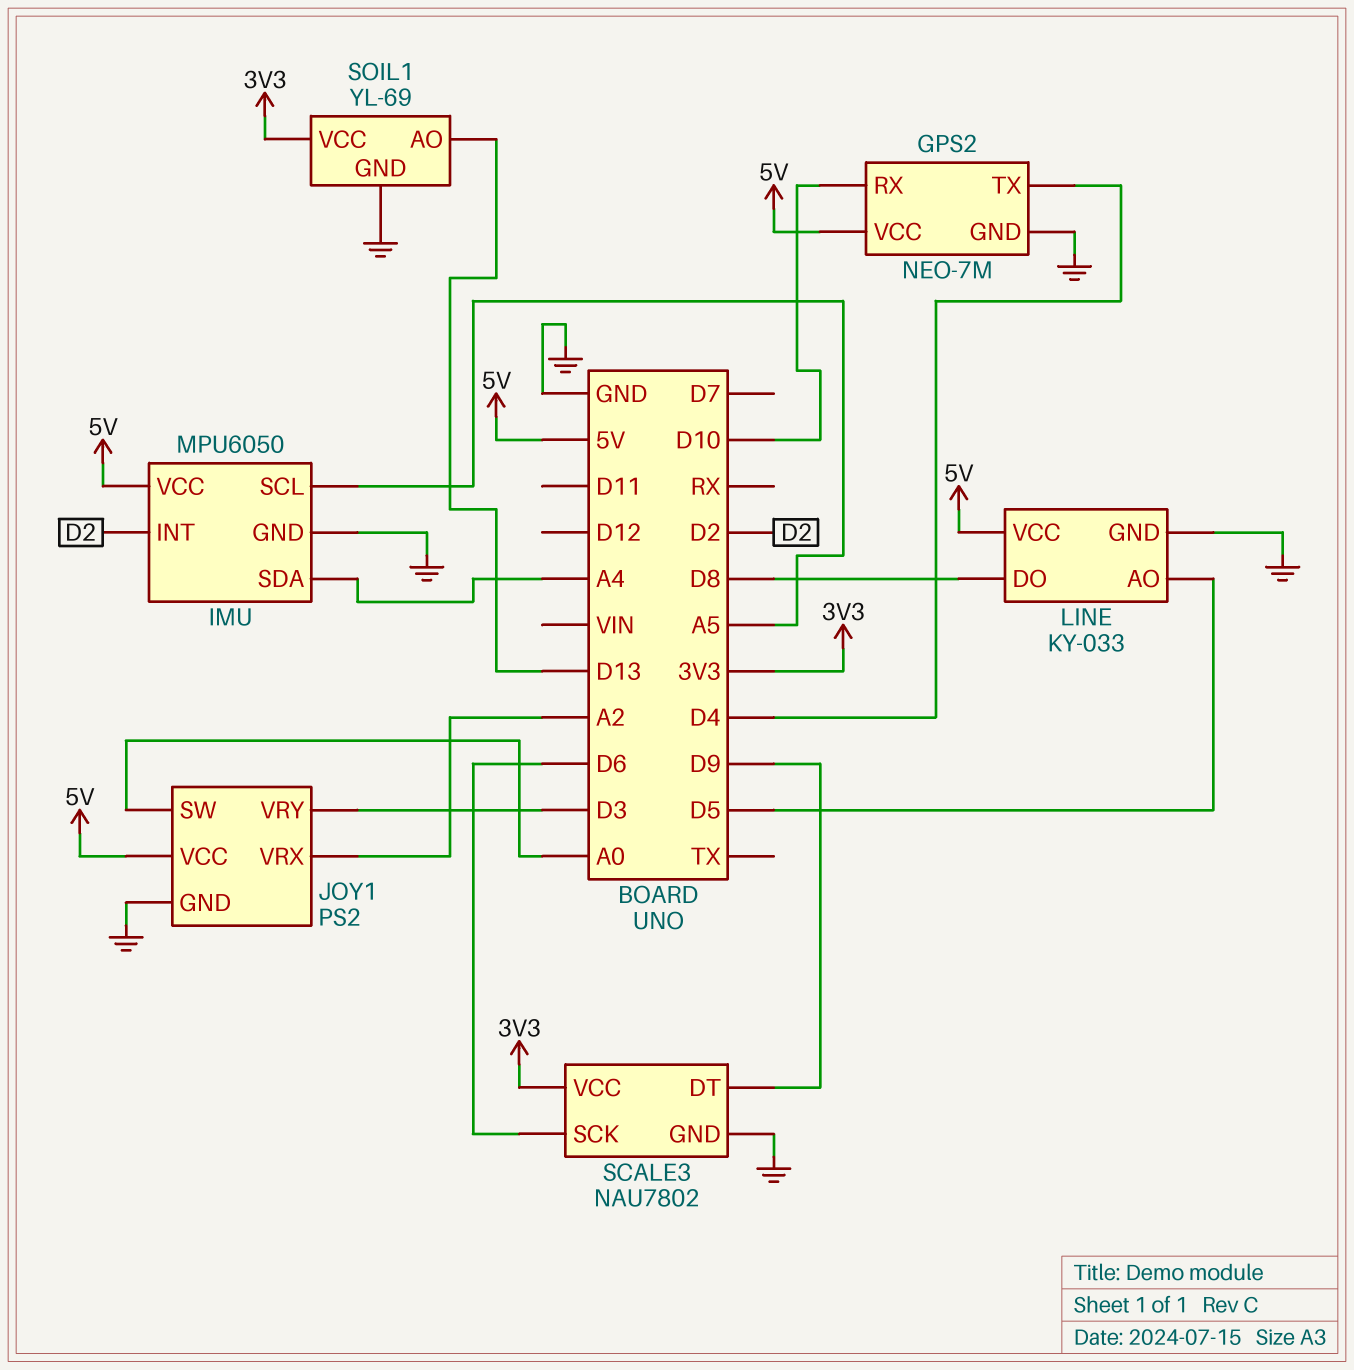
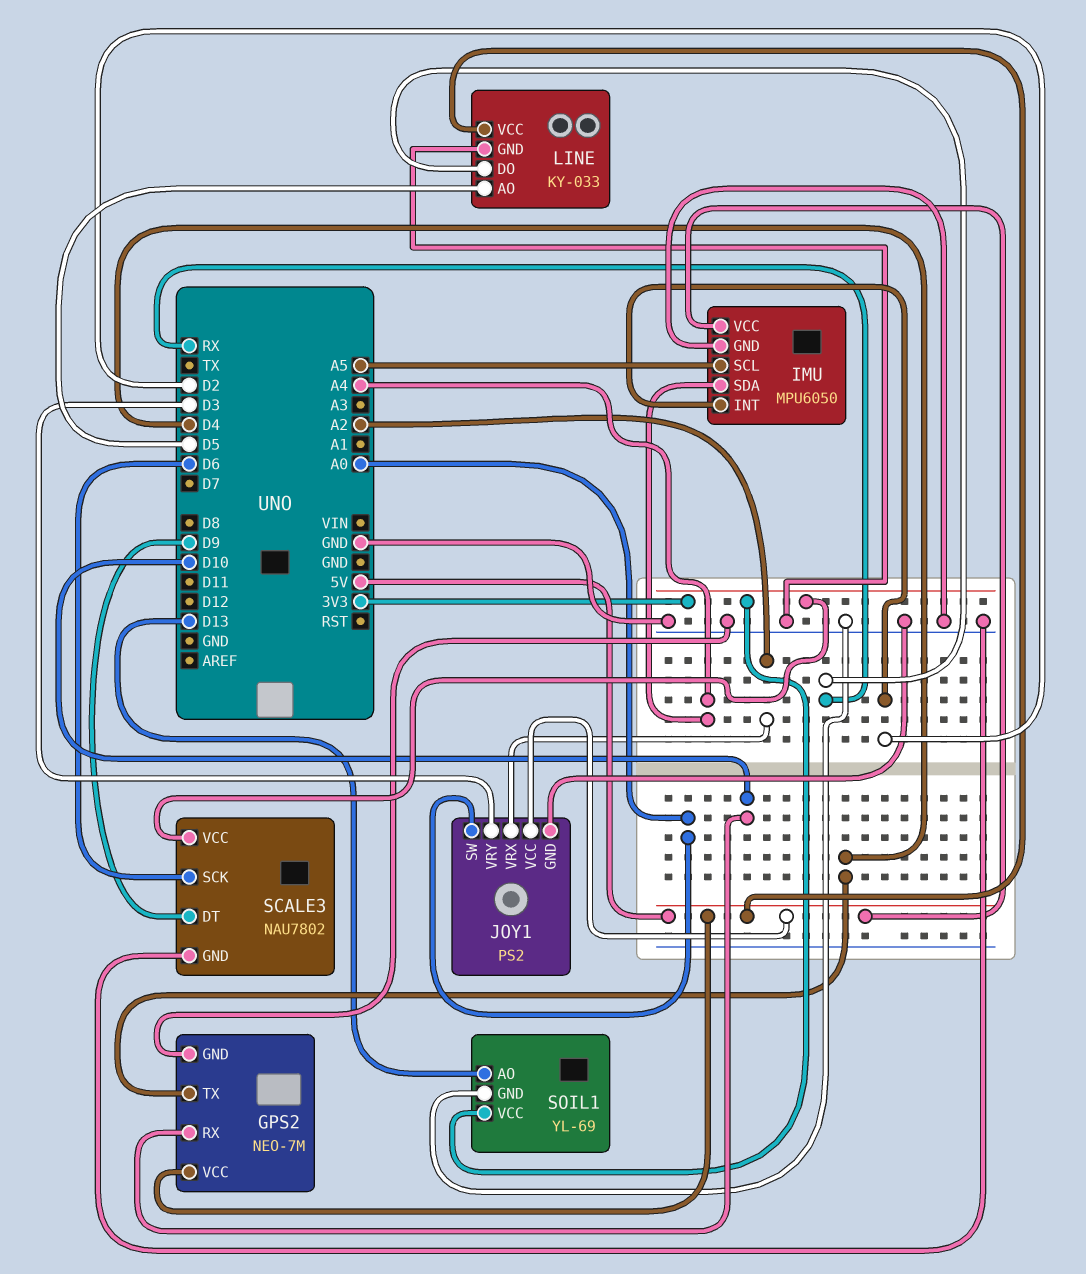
LINE pin DO: D8 -> RX

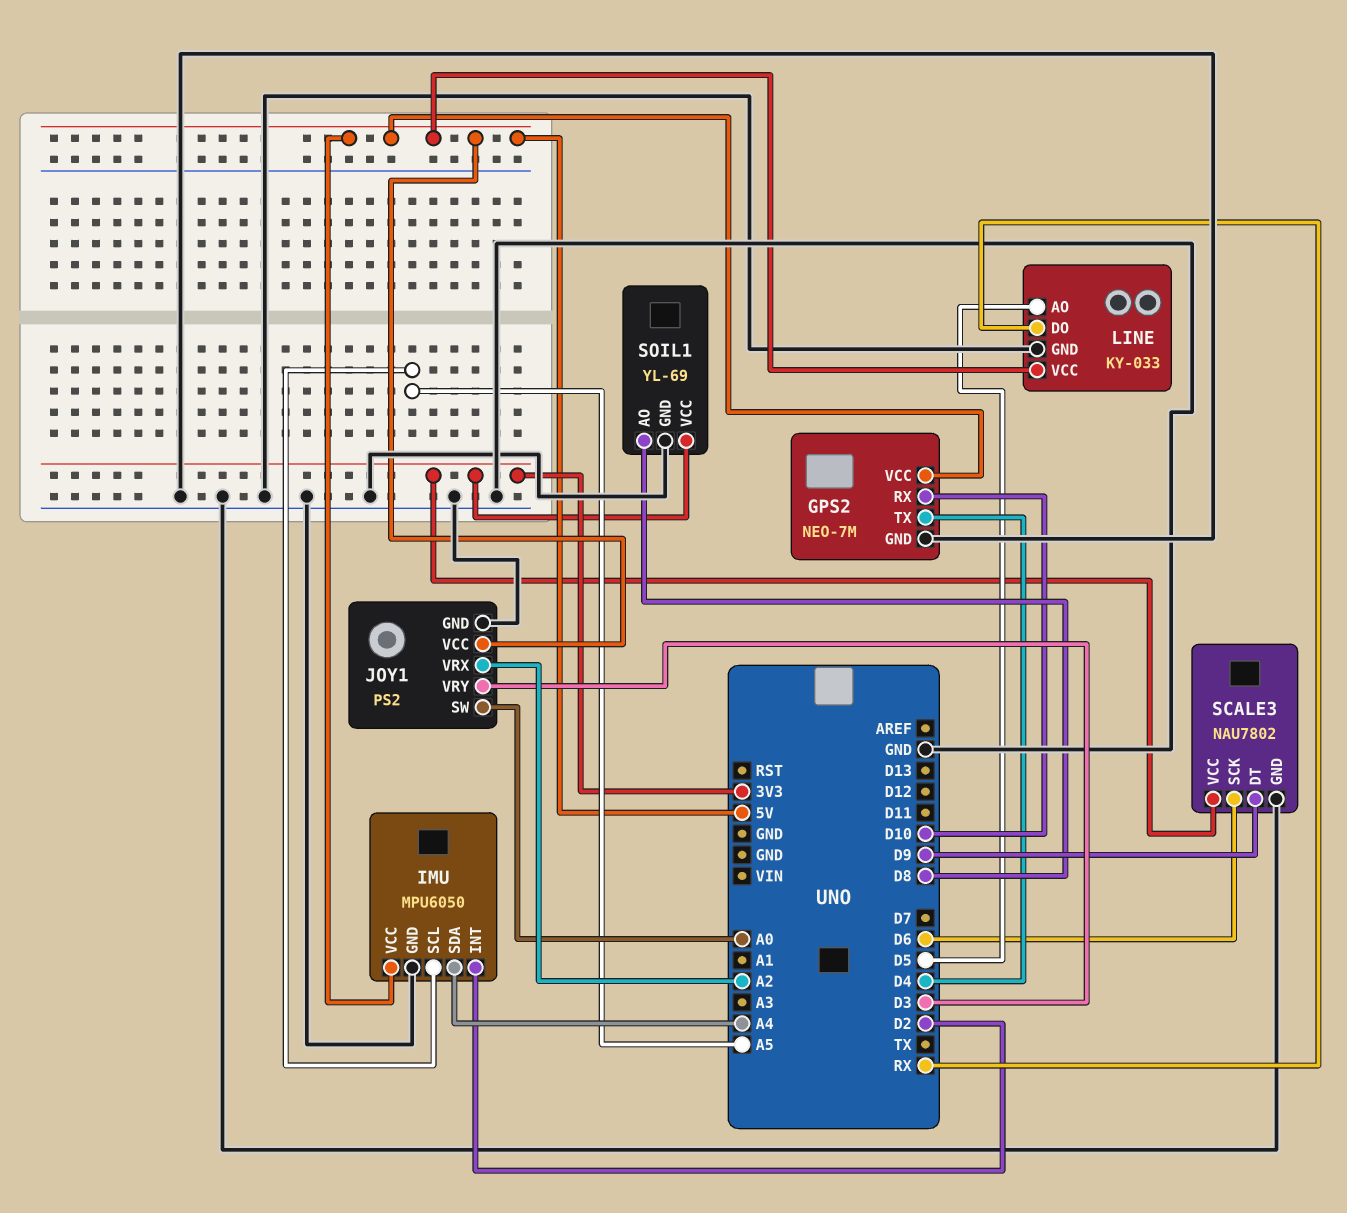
SOIL1 pin AO: D13 -> D8

